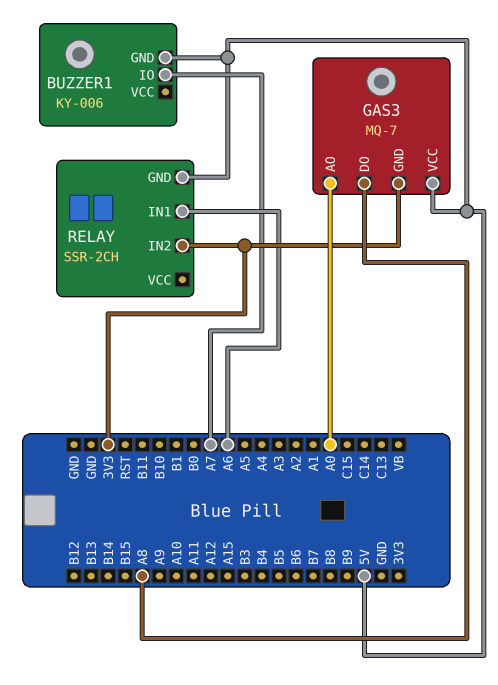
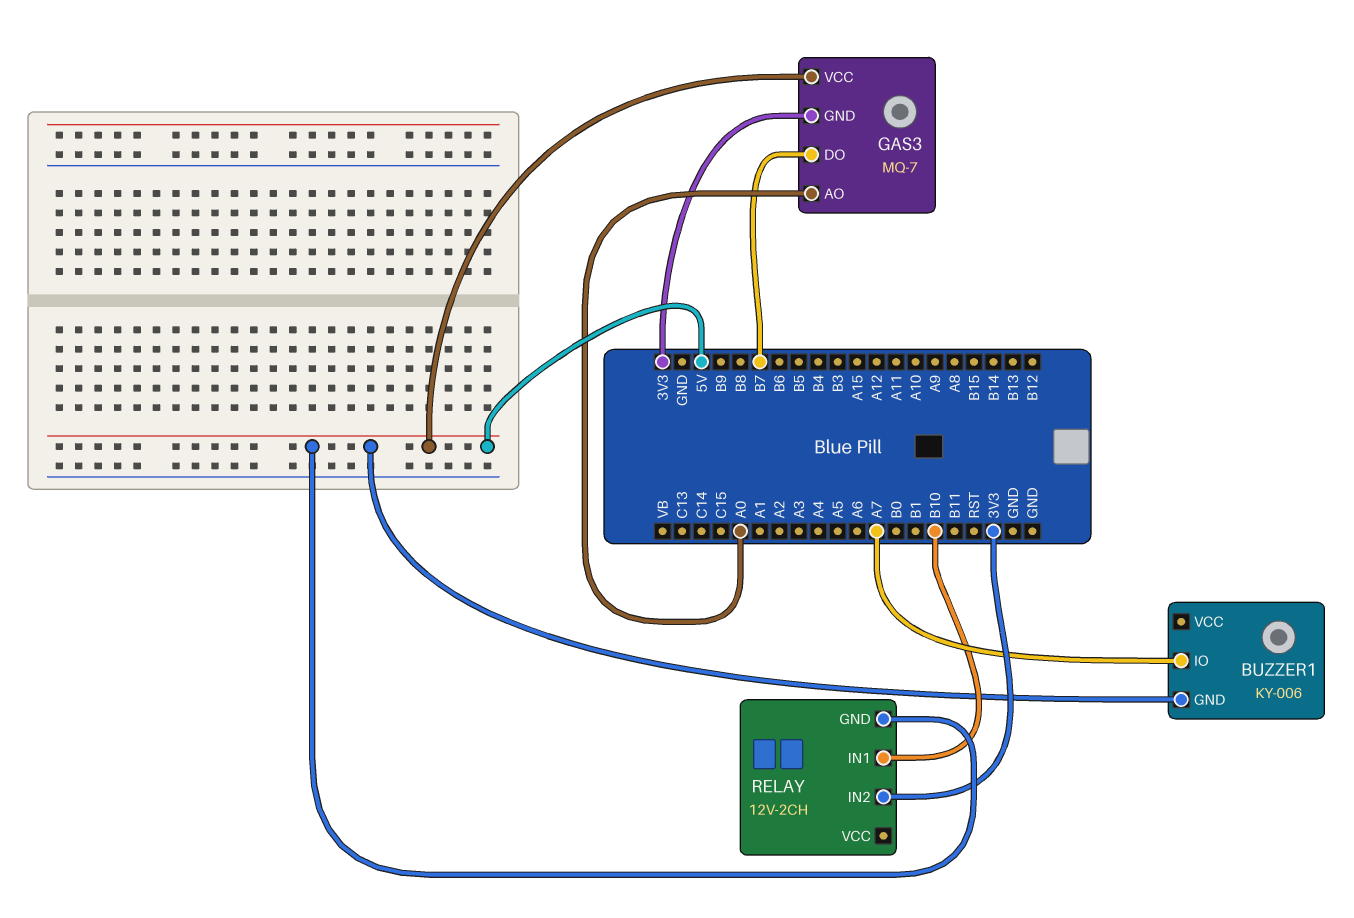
GAS3 pin DO: A8 -> B7
RELAY: SSR-2CH -> 12V-2CH
RELAY pin IN1: A6 -> B10

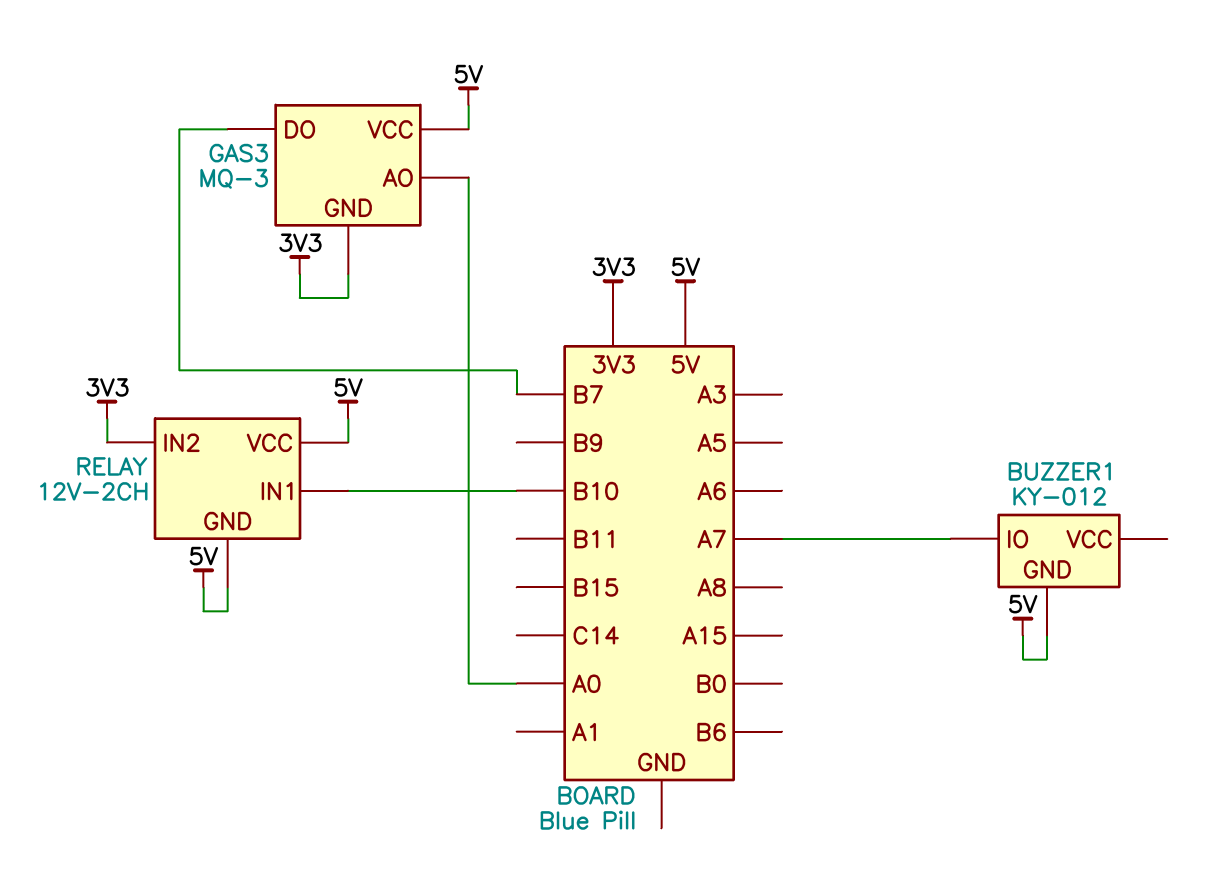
BUZZER1: KY-006 -> KY-012
GAS3: MQ-7 -> MQ-3
RELAY pin VCC: none -> 5V

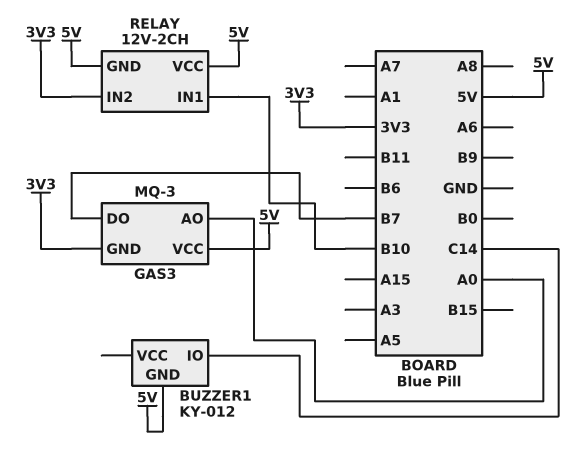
BUZZER1 pin IO: A7 -> C14

